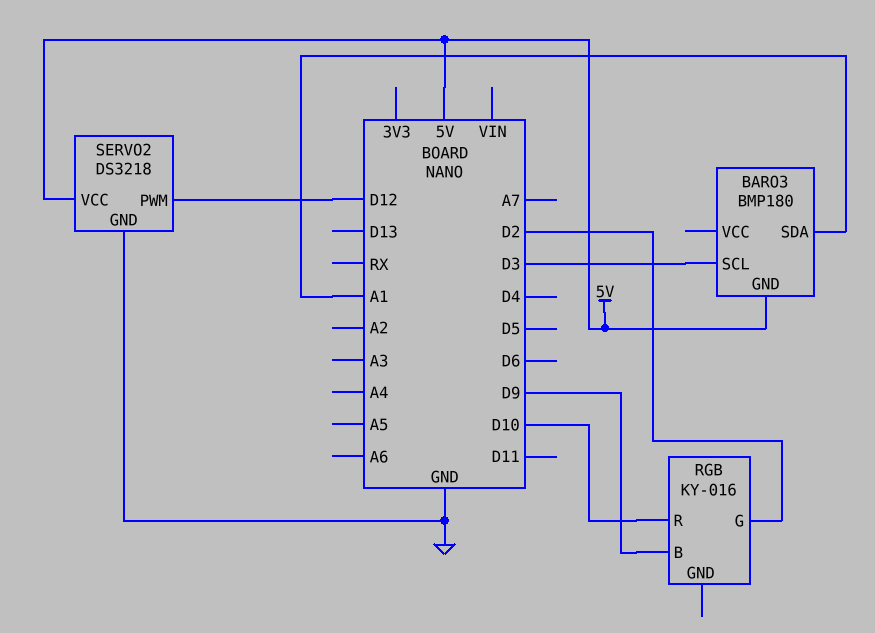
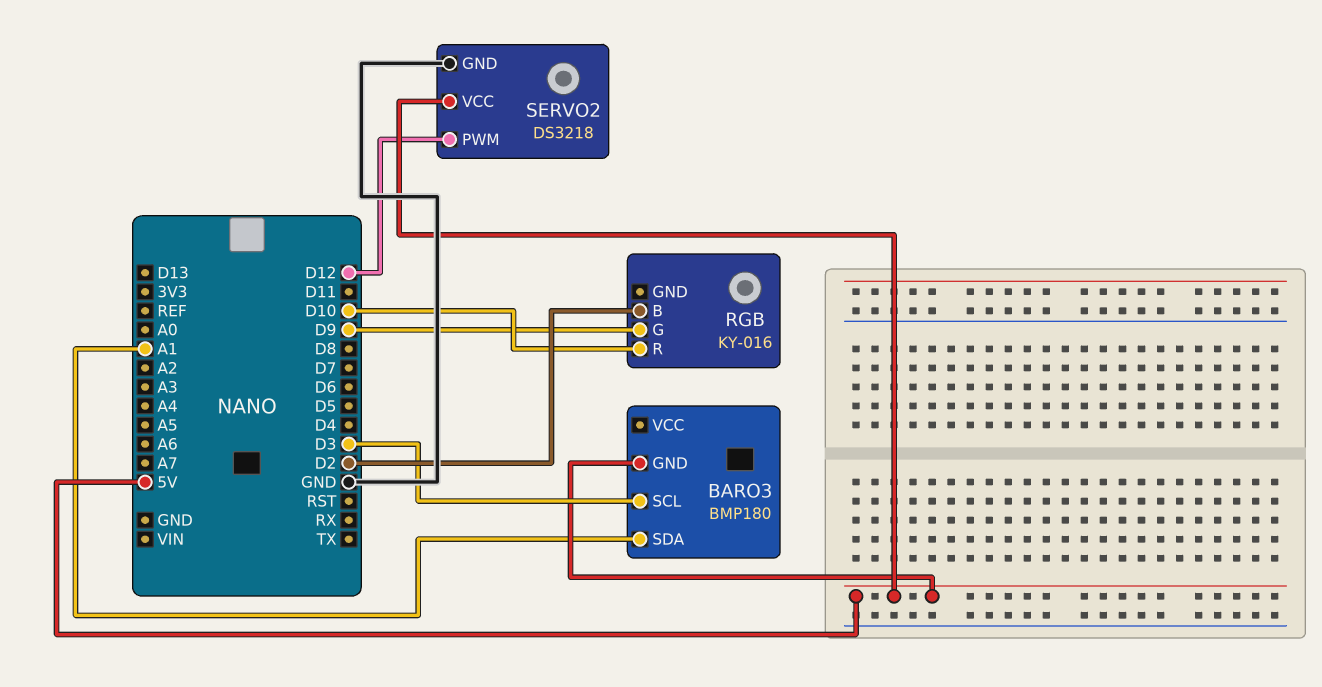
RGB pin B: D9 -> D2
RGB pin G: D2 -> D9

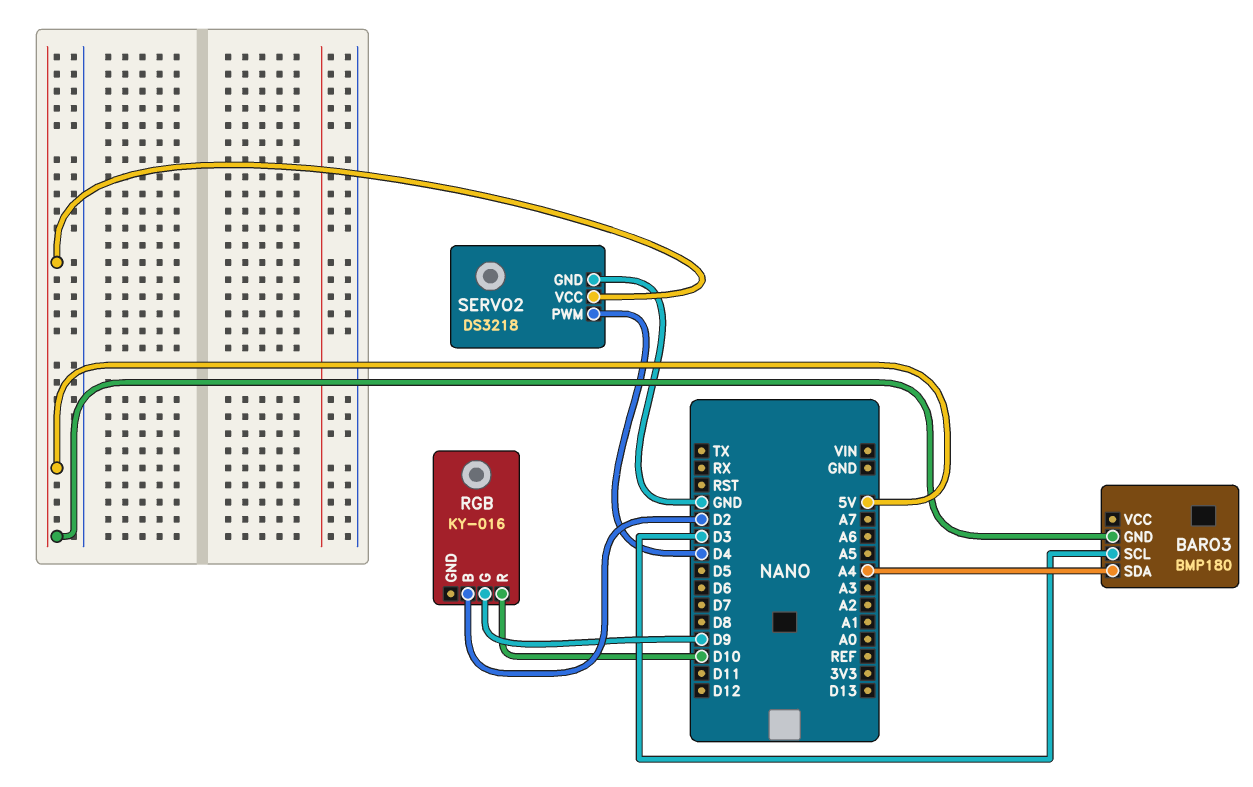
BARO3 pin SDA: A1 -> A4
SERVO2 pin PWM: D12 -> D4

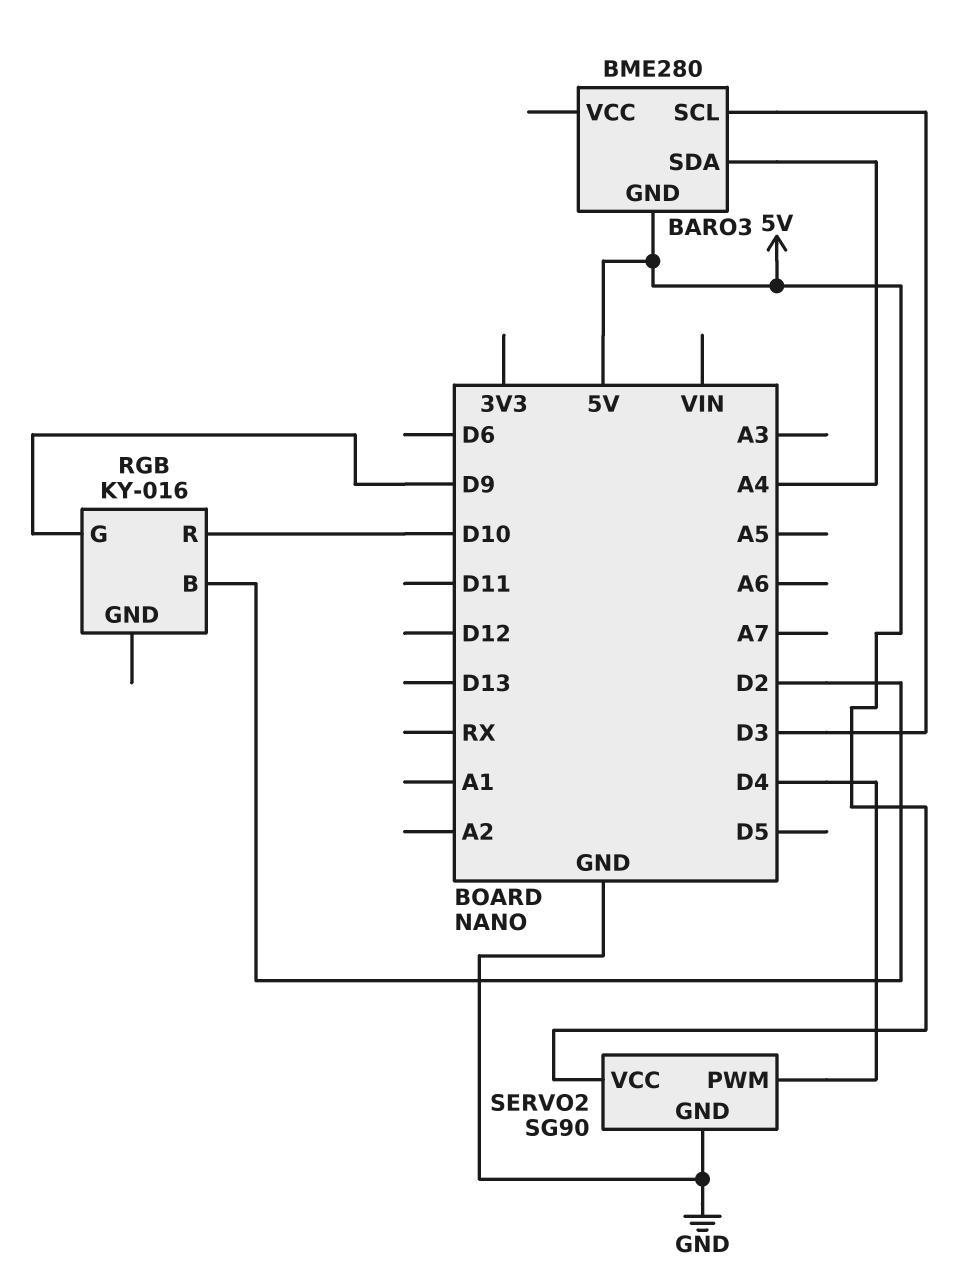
BARO3: BMP180 -> BME280
SERVO2: DS3218 -> SG90

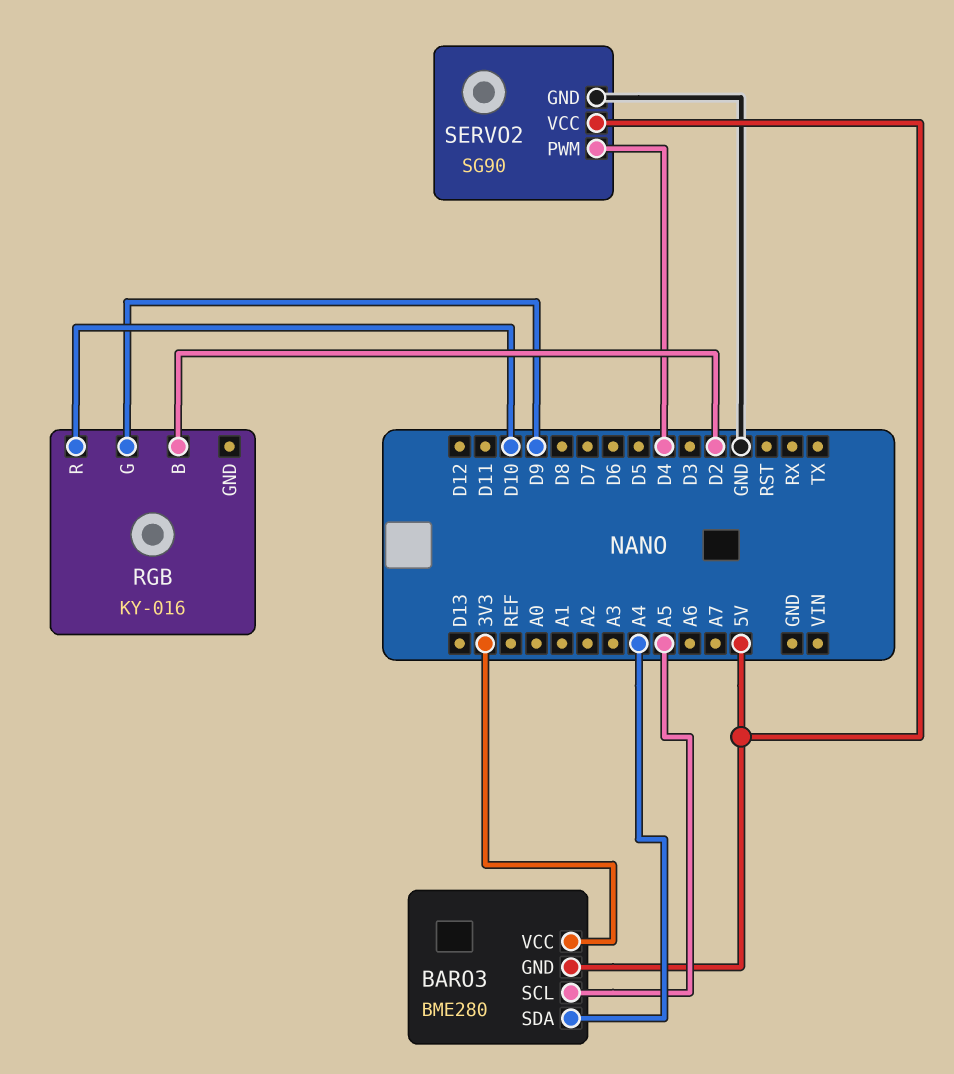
BARO3 pin SCL: D3 -> A5
BARO3 pin VCC: none -> 3V3

